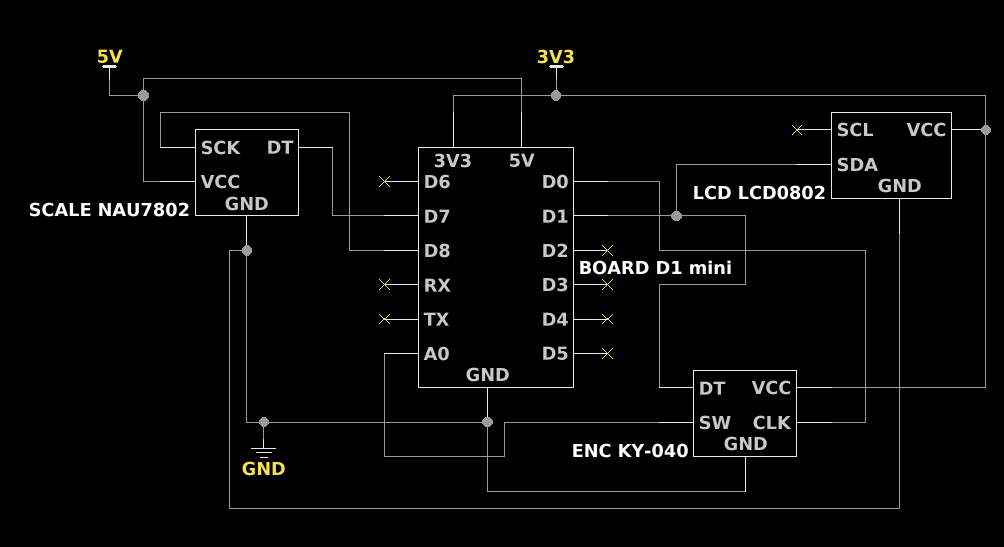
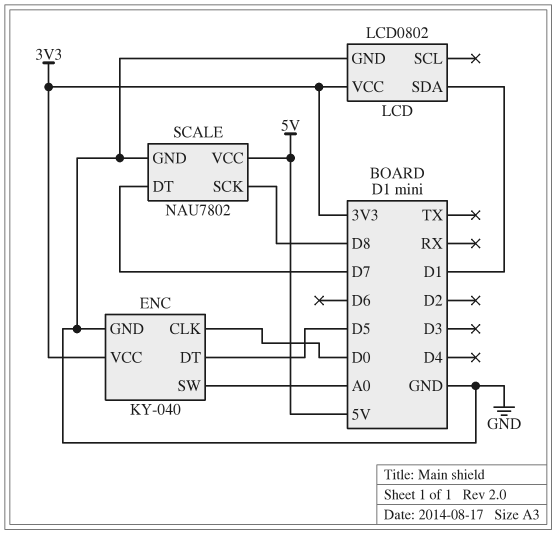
ENC pin DT: D1 -> D5

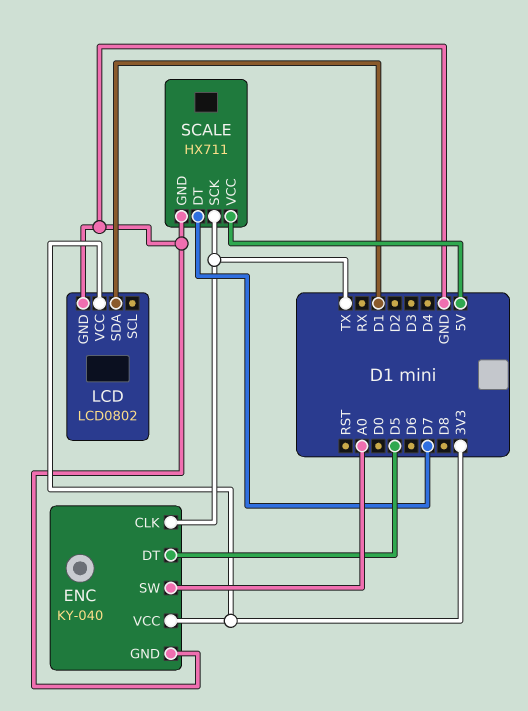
ENC pin CLK: D0 -> TX
SCALE: NAU7802 -> HX711
SCALE pin SCK: D8 -> TX

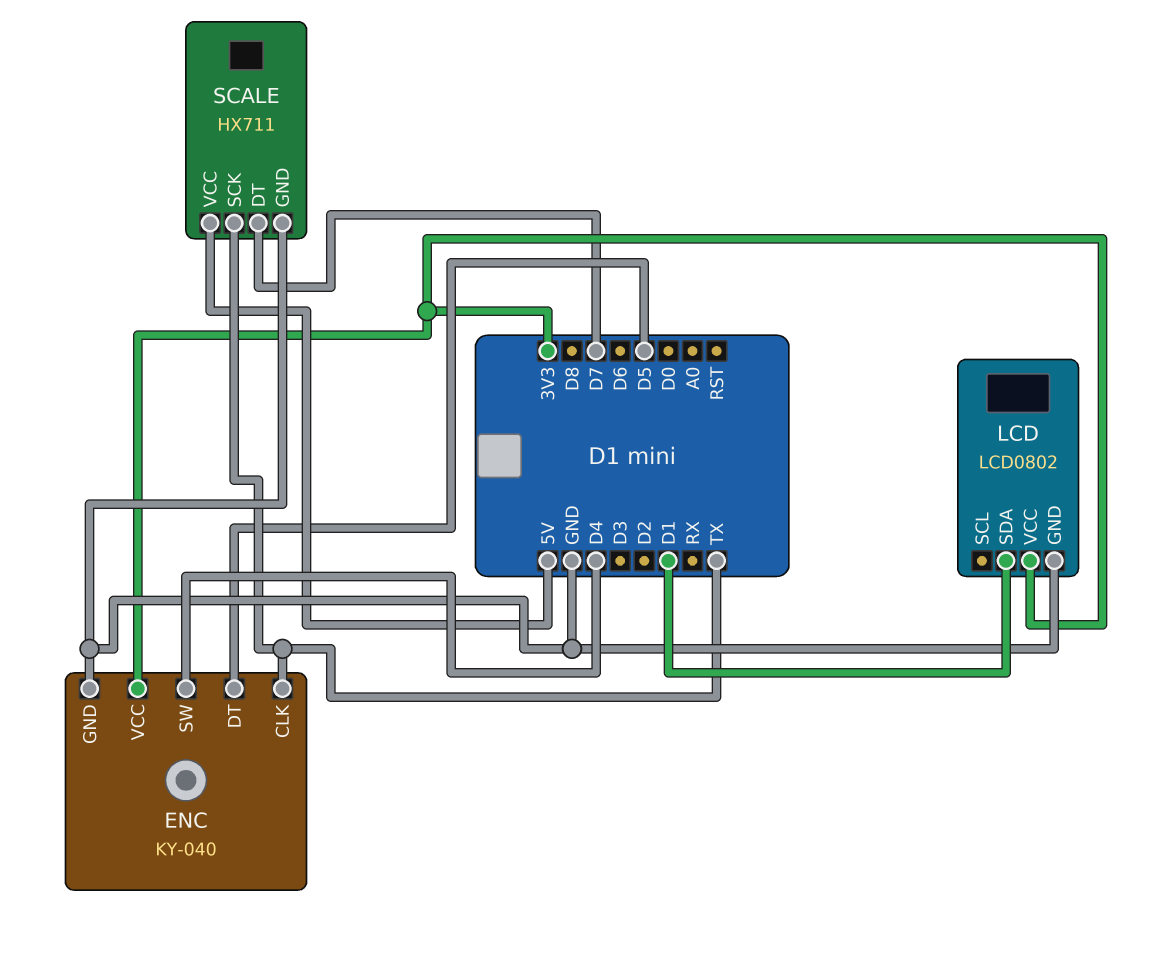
ENC pin SW: A0 -> D4

